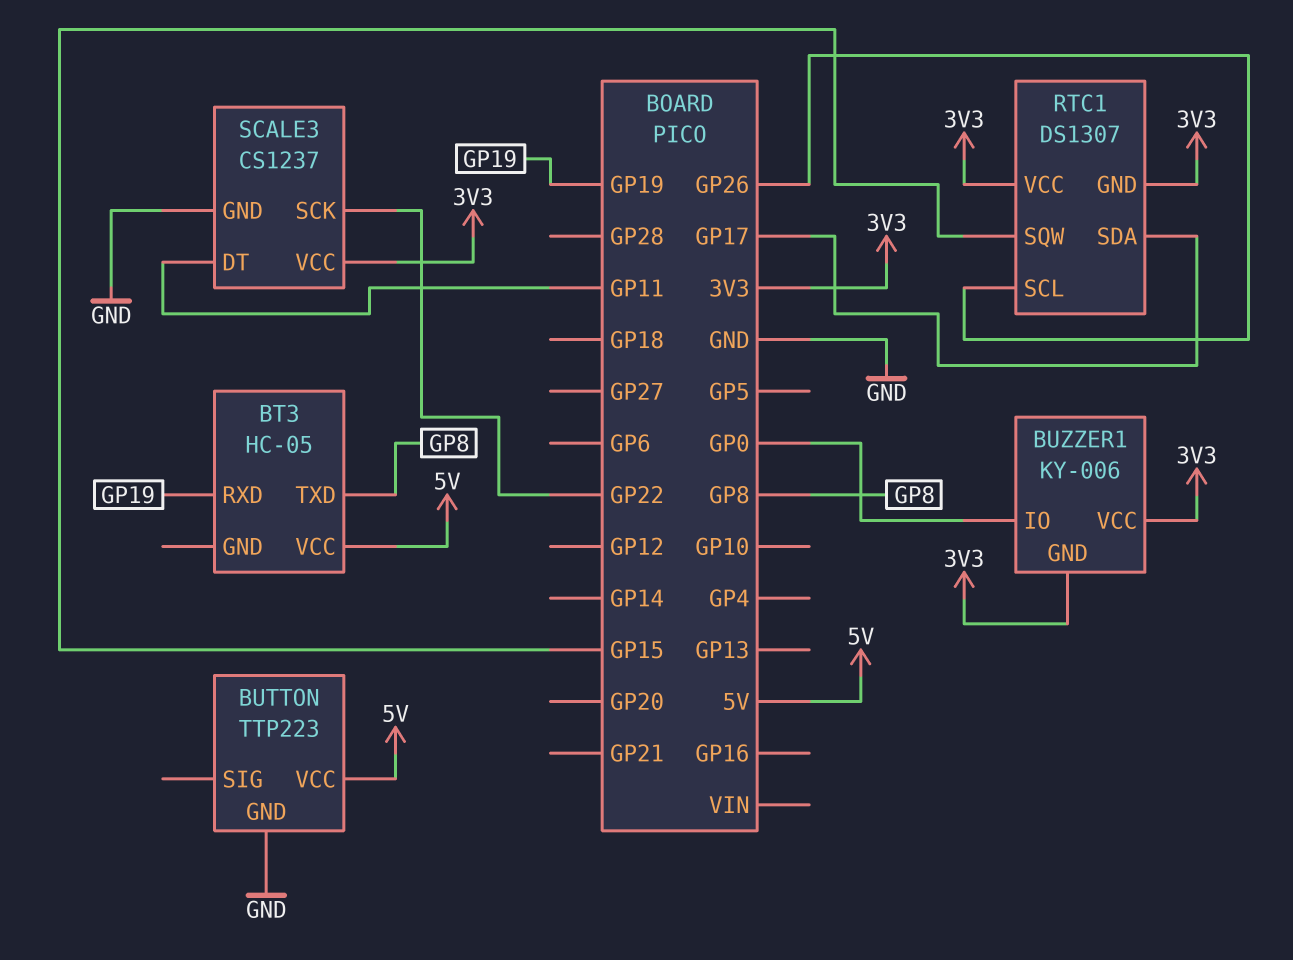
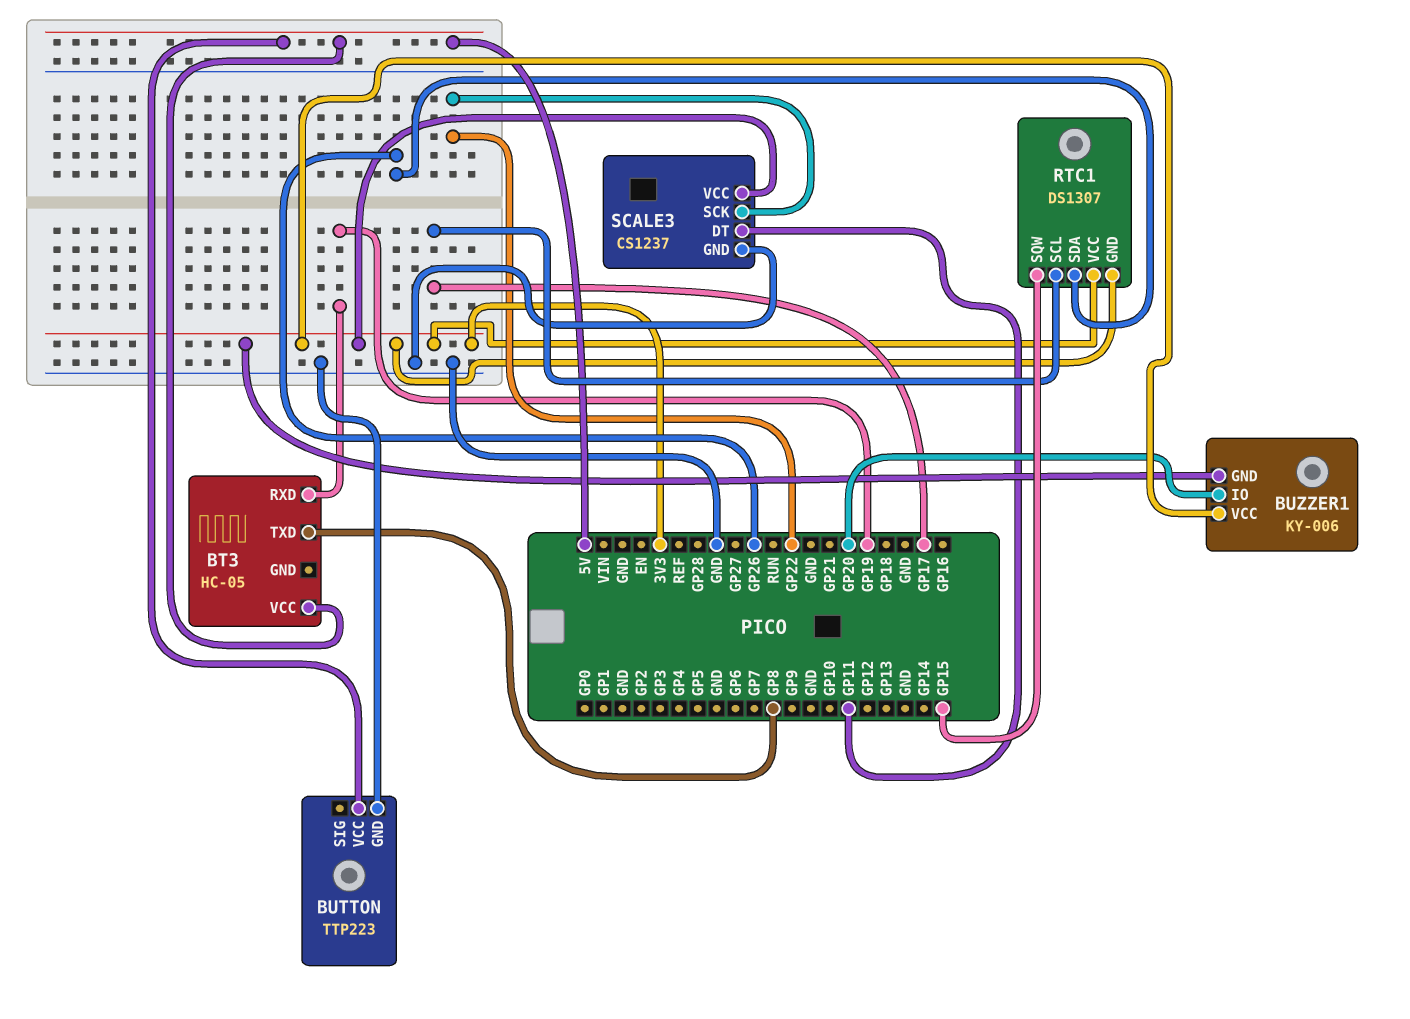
BUZZER1 pin IO: GP0 -> GP20
RTC1 pin SCL: GP26 -> GP17
RTC1 pin SDA: GP17 -> GP26

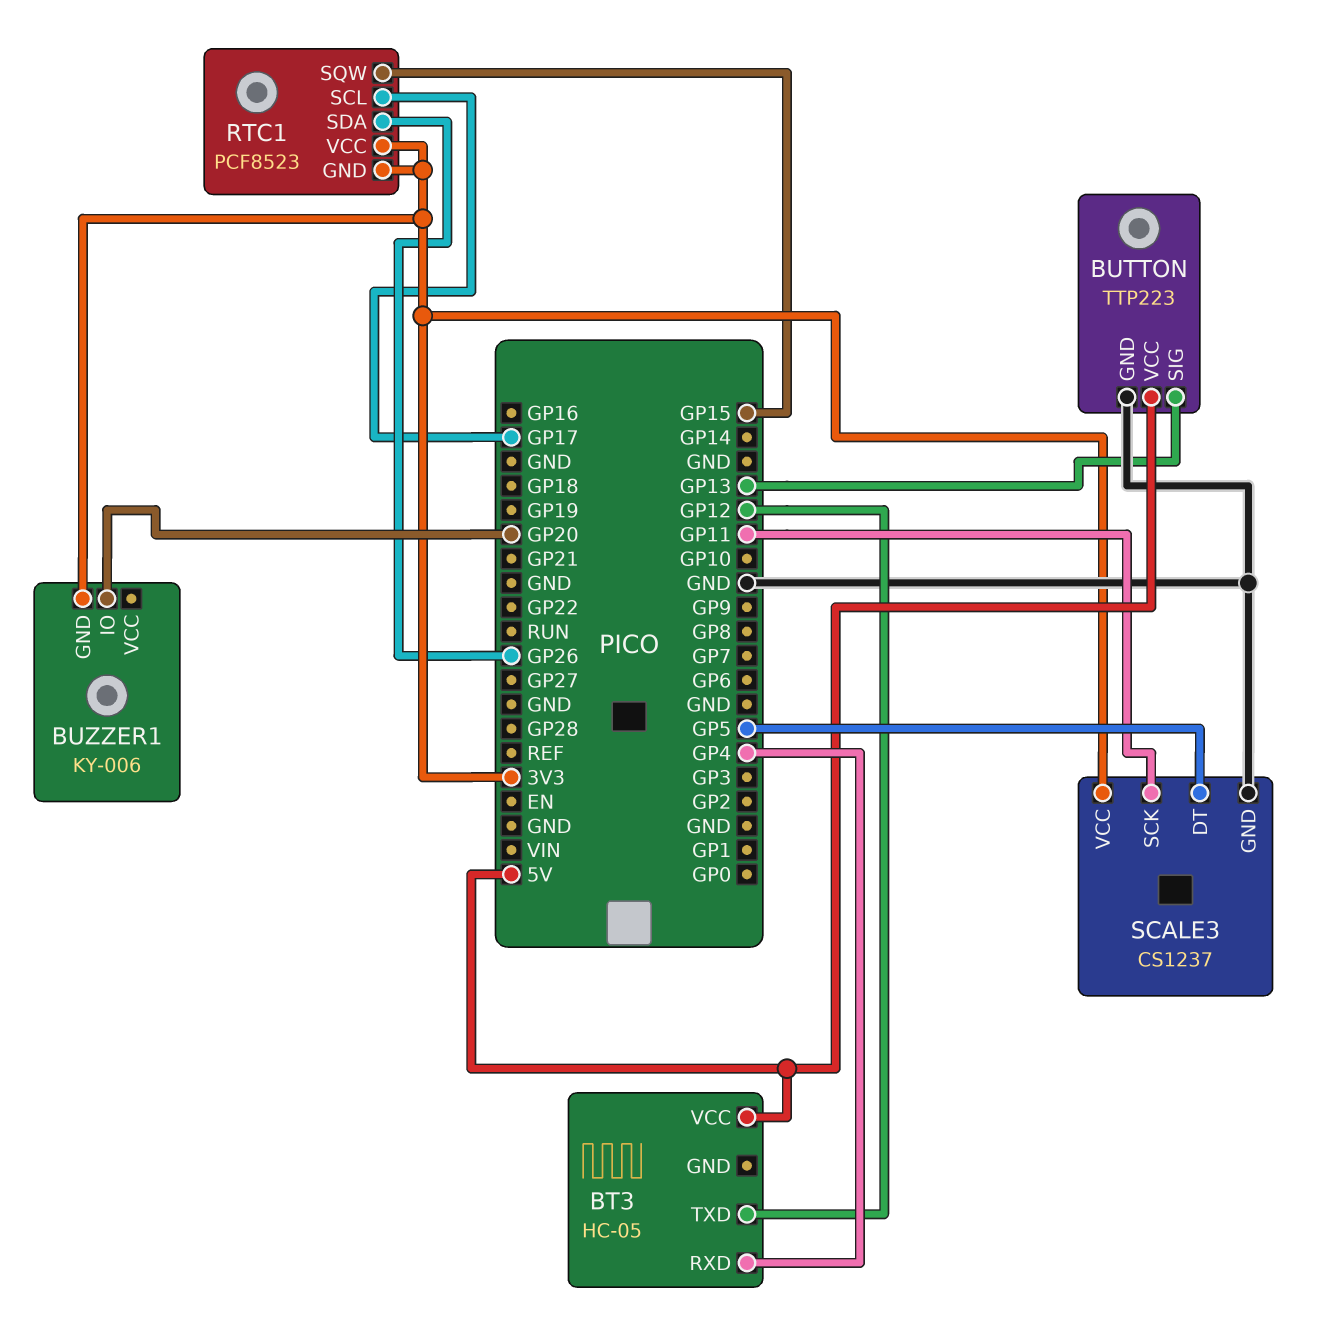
BT3 pin RXD: GP19 -> GP4
BT3 pin TXD: GP8 -> GP12
BUTTON pin SIG: none -> GP13
BUZZER1 pin VCC: 3V3 -> none
RTC1: DS1307 -> PCF8523
SCALE3 pin DT: GP11 -> GP5
SCALE3 pin SCK: GP22 -> GP11

